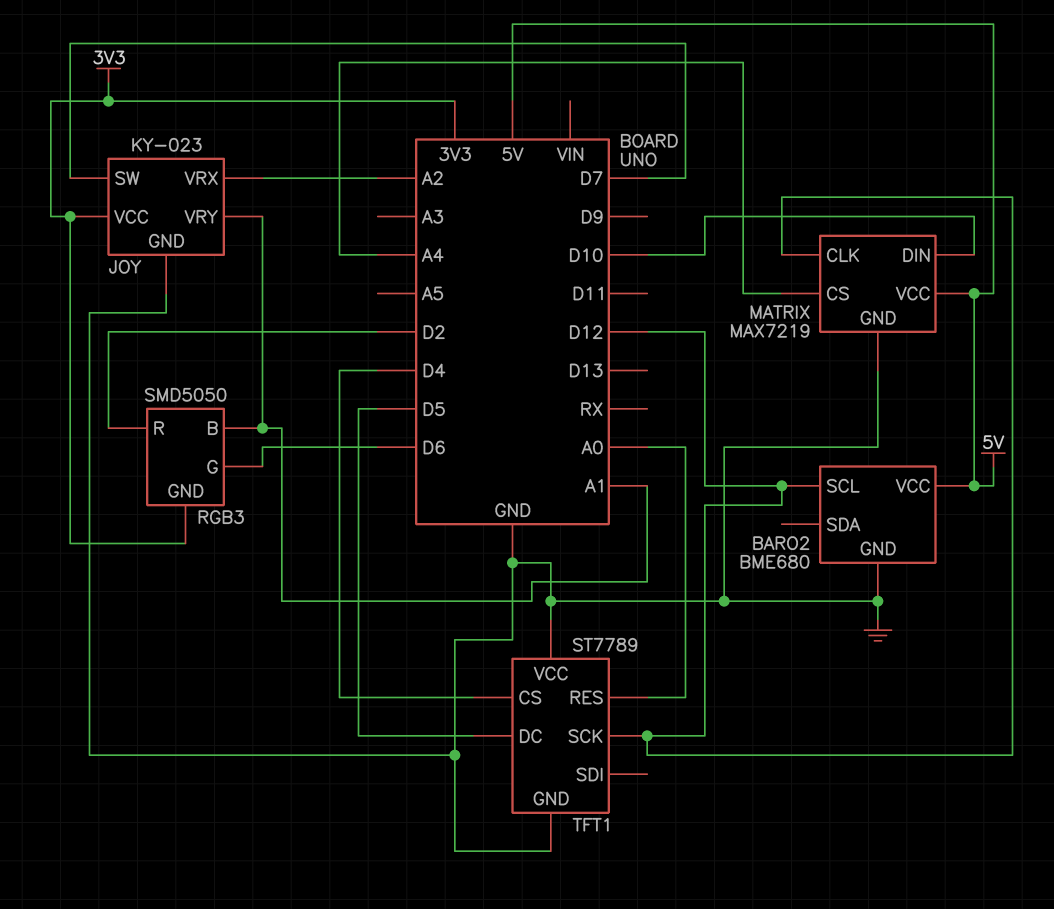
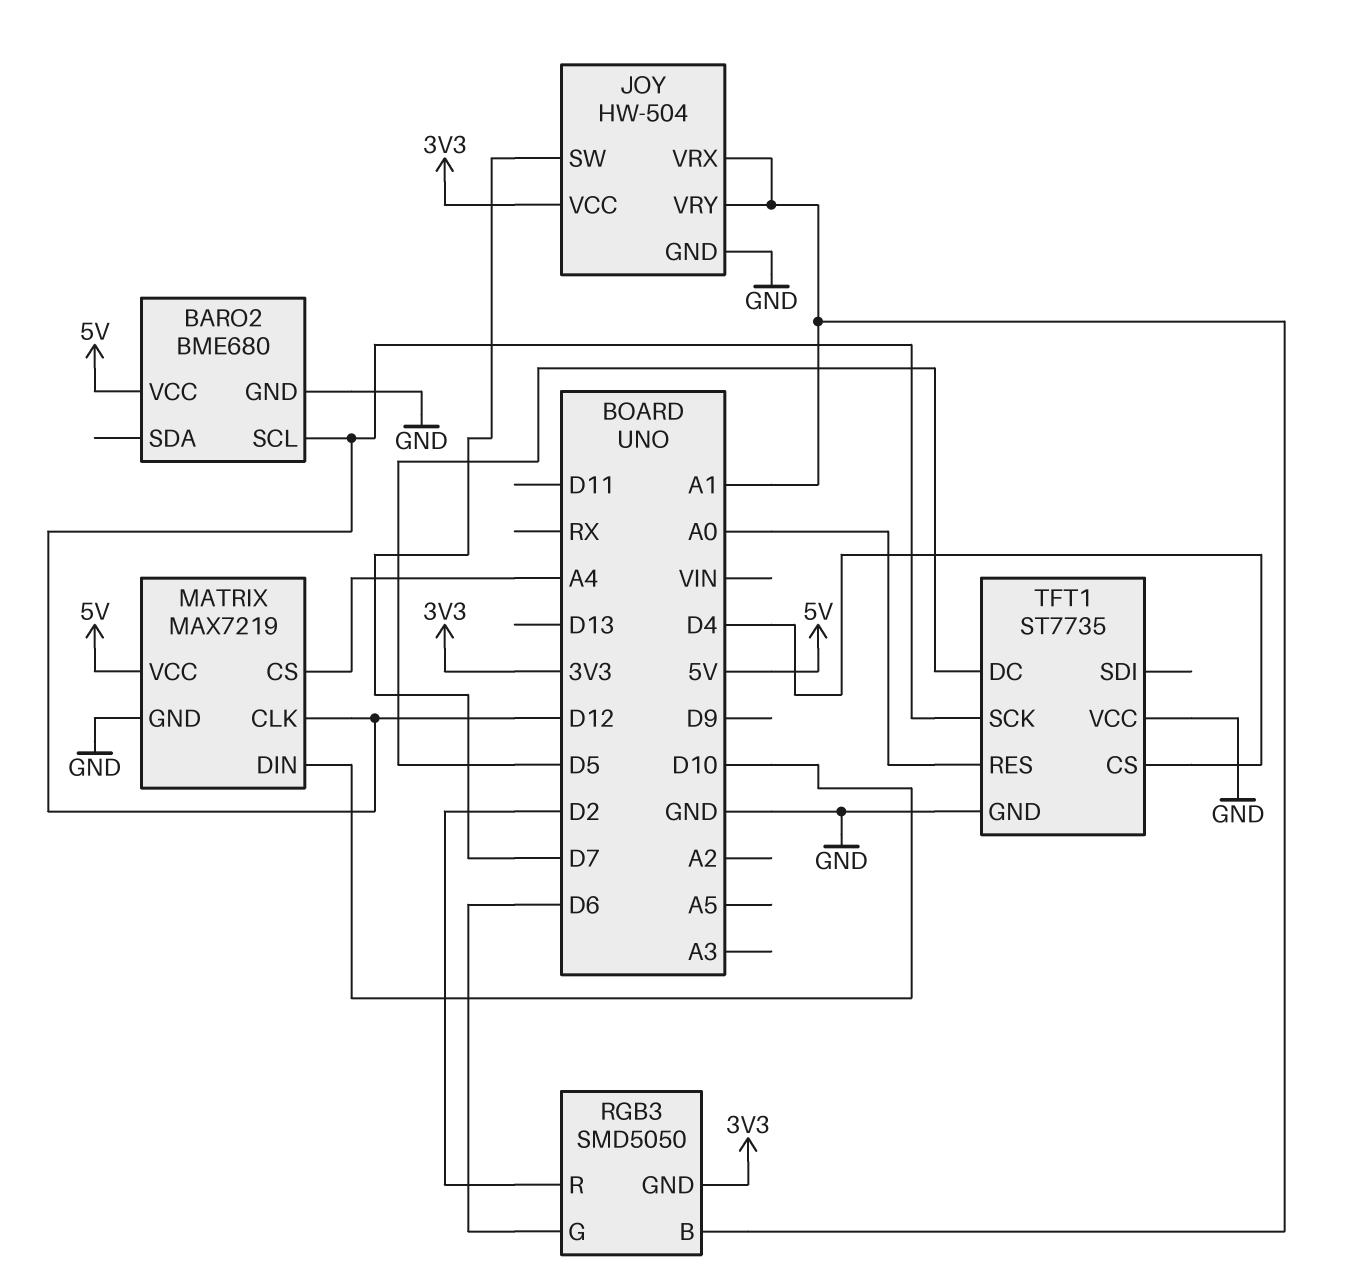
JOY: KY-023 -> HW-504
JOY pin VRX: A2 -> A1
TFT1: ST7789 -> ST7735

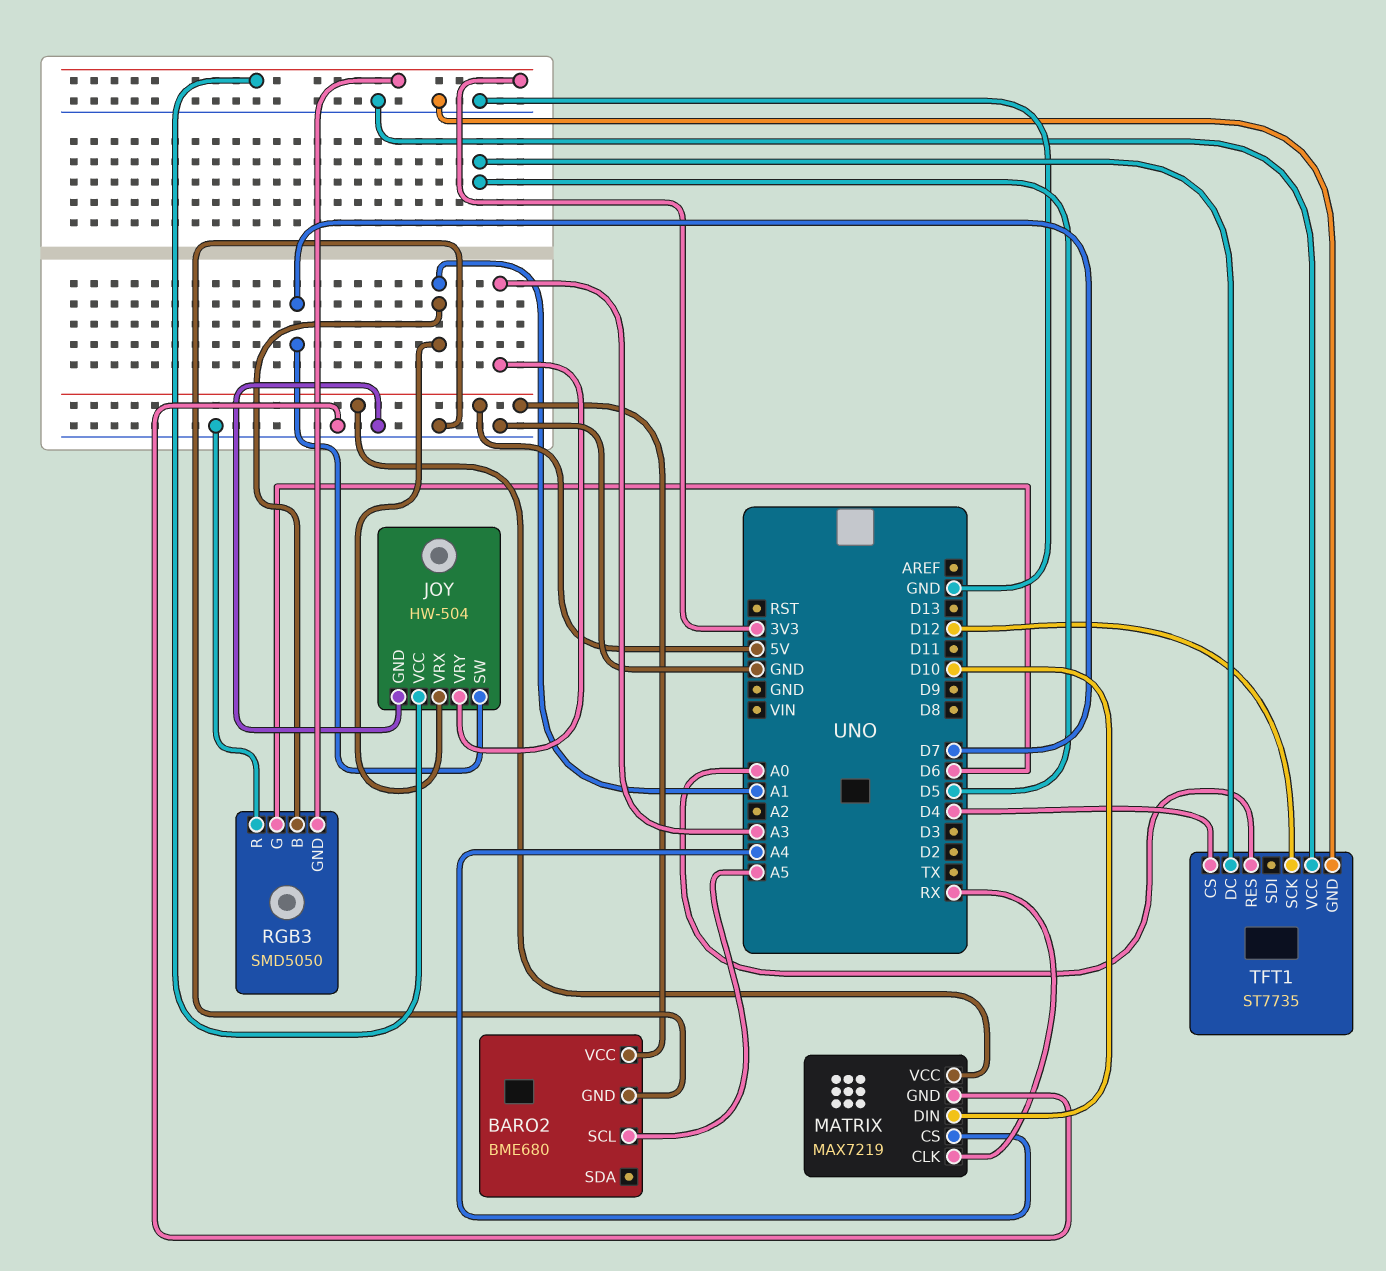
BARO2 pin SCL: D12 -> A5
JOY pin VRY: A1 -> A3
MATRIX pin CLK: D12 -> RX
RGB3 pin R: D2 -> GND

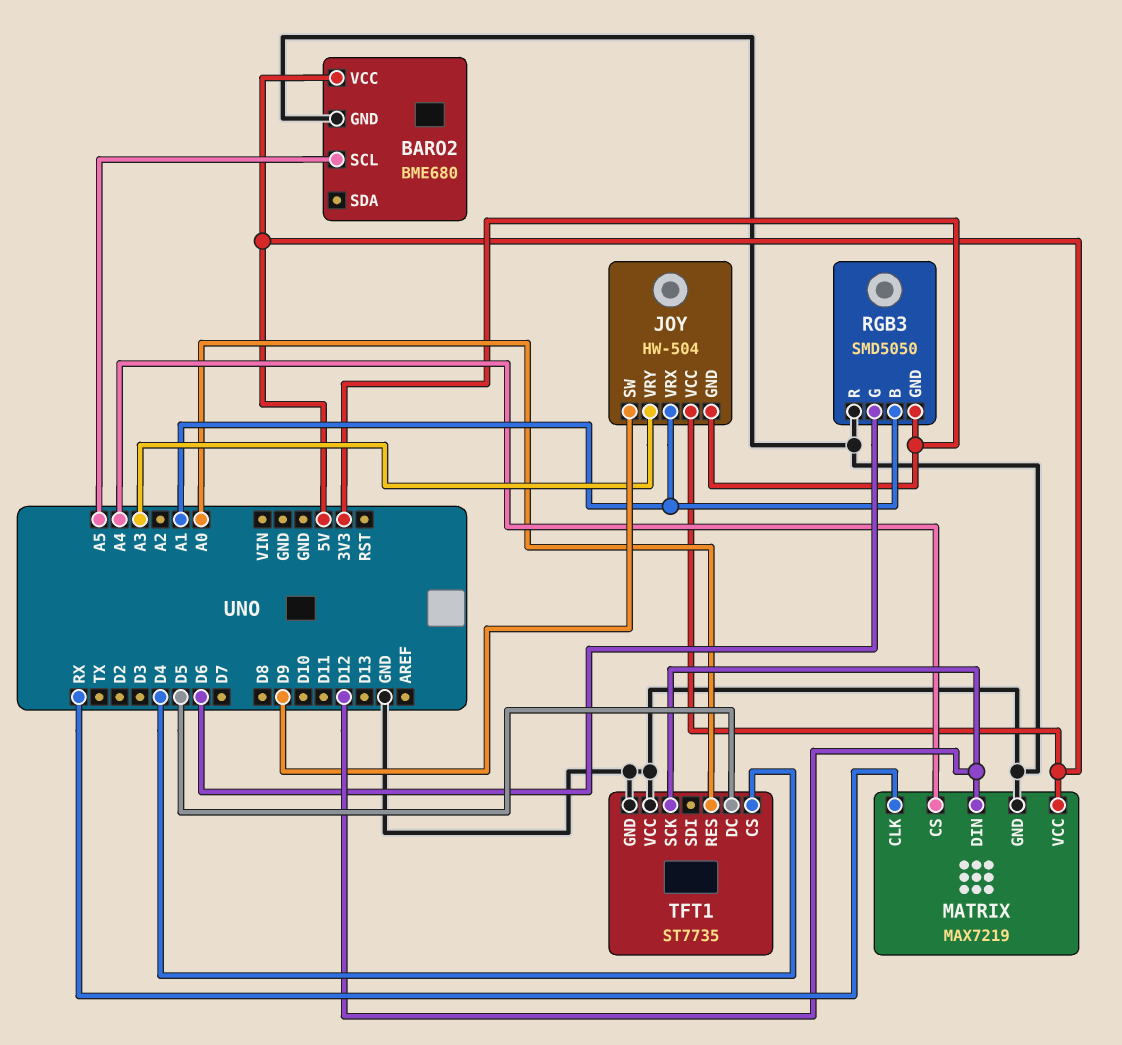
JOY pin GND: GND -> 3V3
JOY pin SW: D7 -> D9
JOY pin VCC: 3V3 -> 5V
MATRIX pin DIN: D10 -> D12

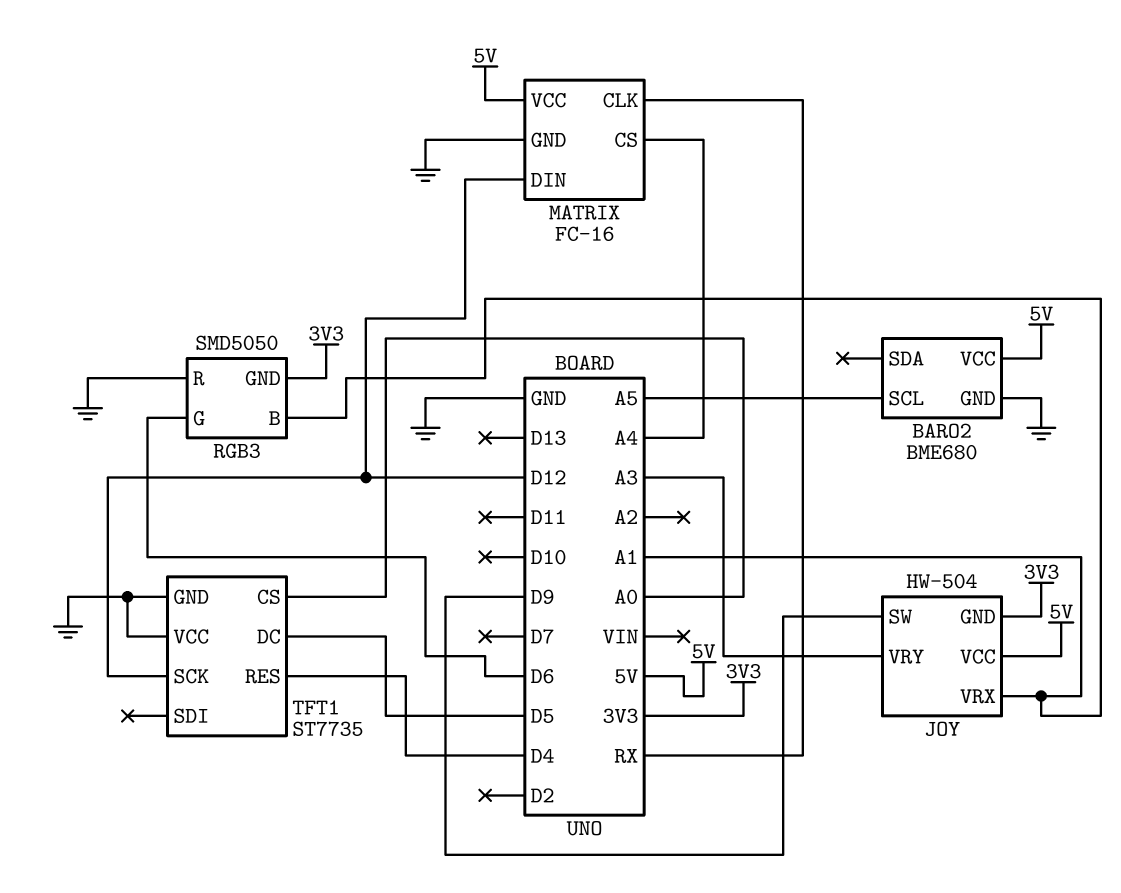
MATRIX: MAX7219 -> FC-16
TFT1 pin CS: D4 -> A0
TFT1 pin RES: A0 -> D4

